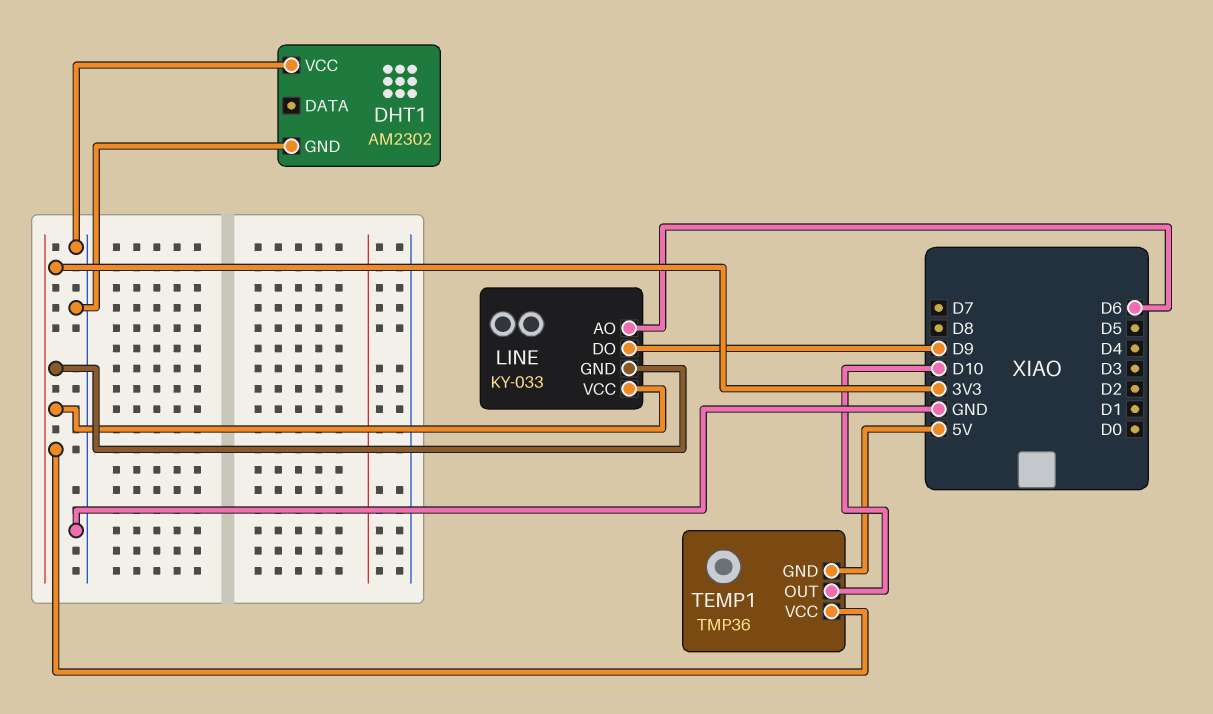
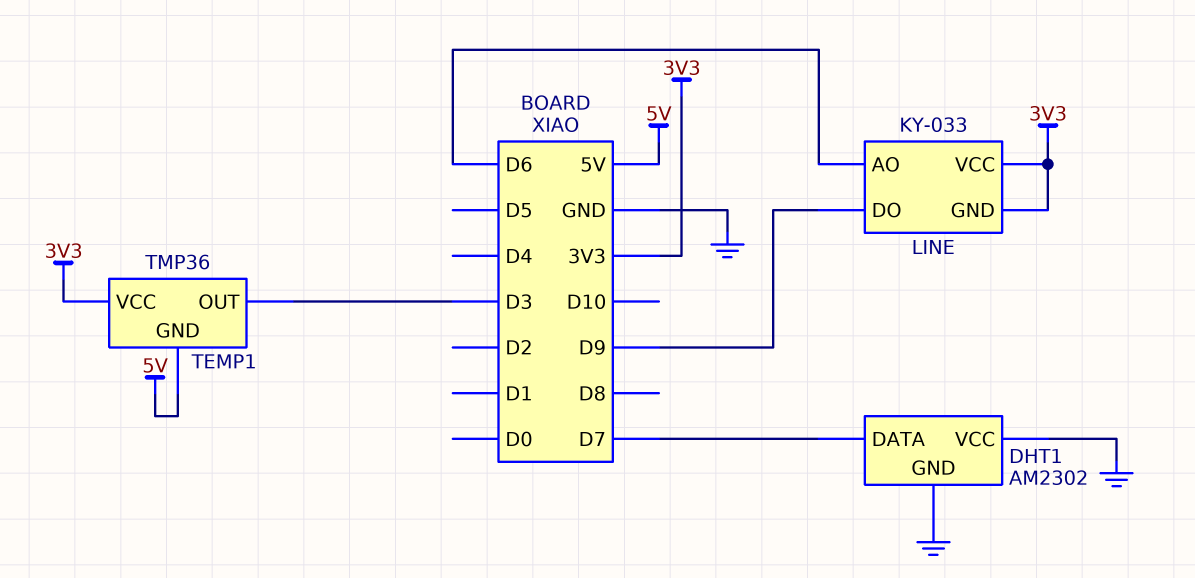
DHT1 pin DATA: none -> D7
TEMP1 pin OUT: D10 -> D3

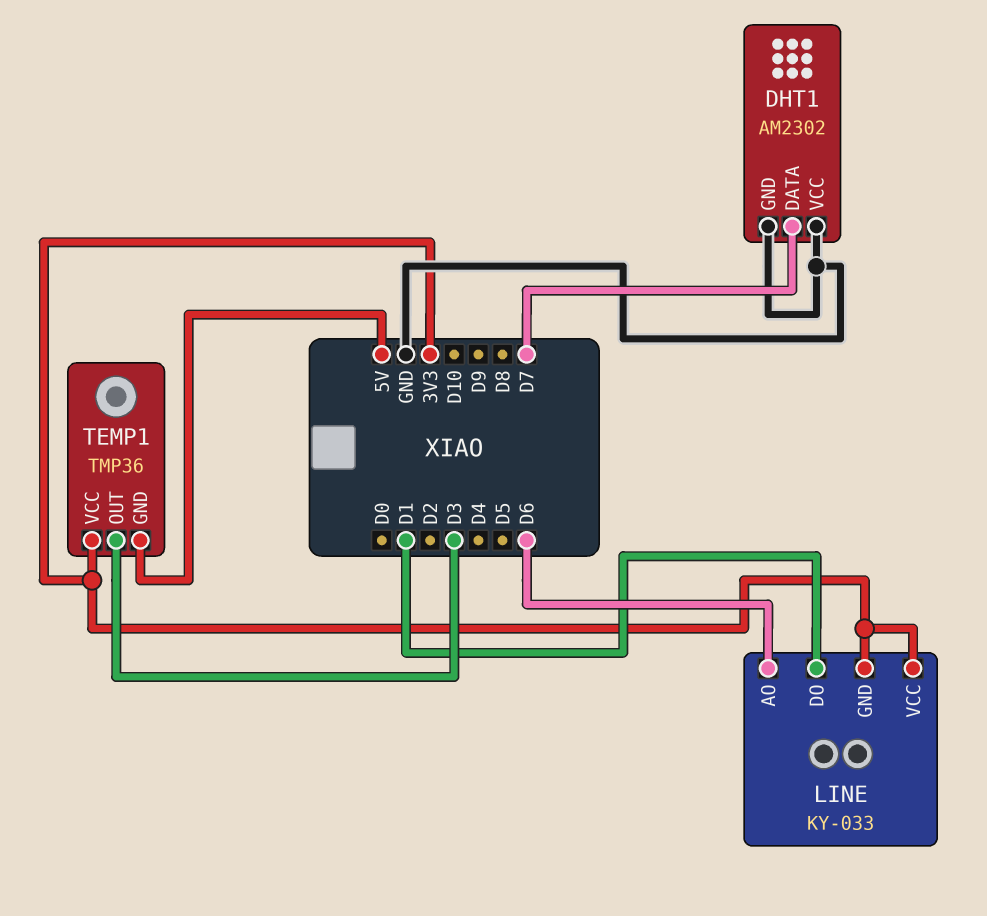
LINE pin DO: D9 -> D1

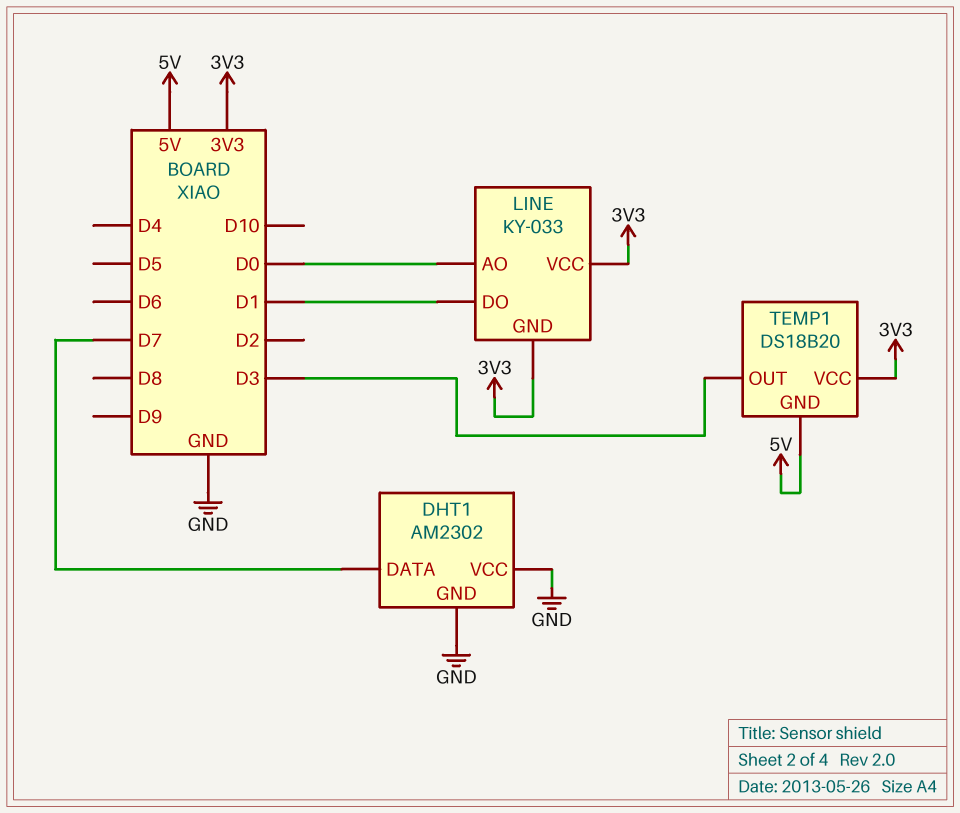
LINE pin AO: D6 -> D0
TEMP1: TMP36 -> DS18B20

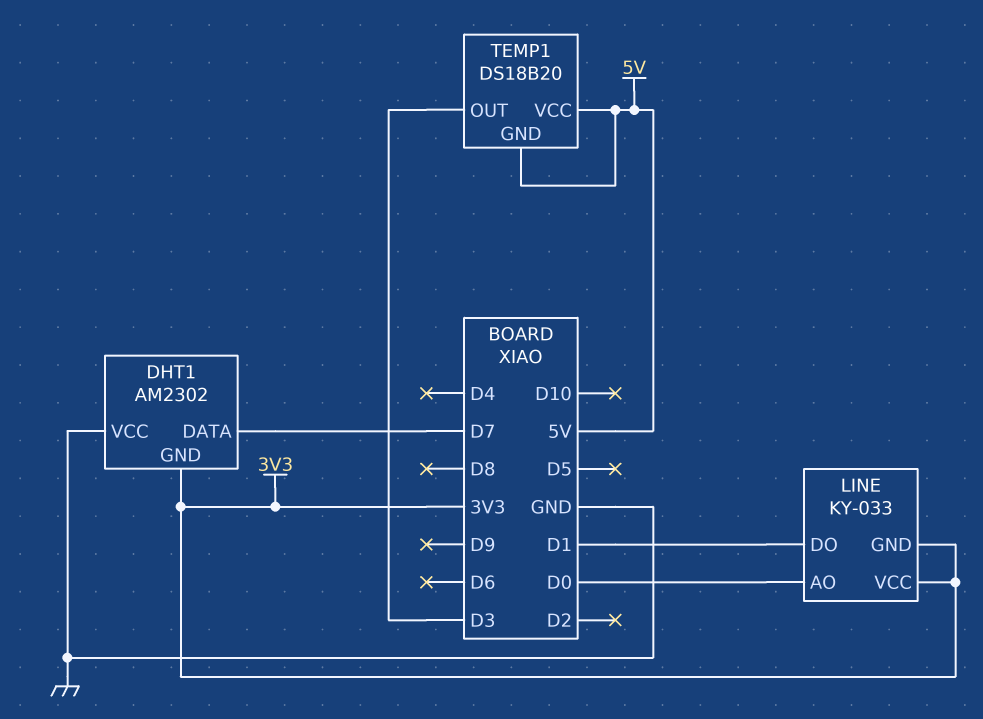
DHT1 pin GND: GND -> 3V3
TEMP1 pin VCC: 3V3 -> 5V

